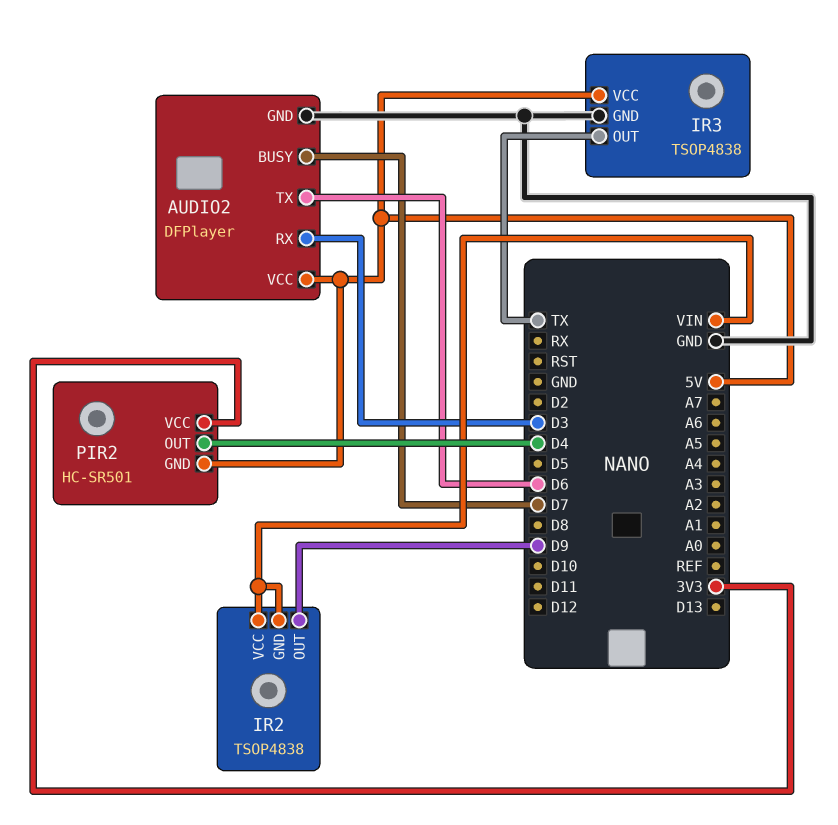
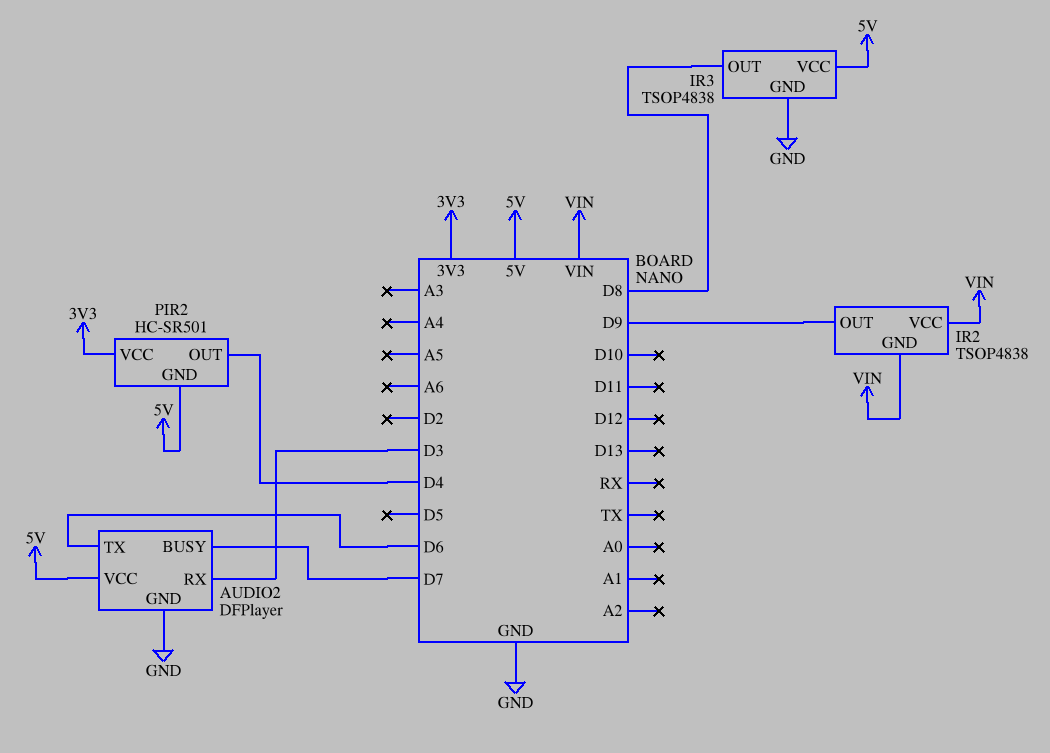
IR3 pin OUT: TX -> D8

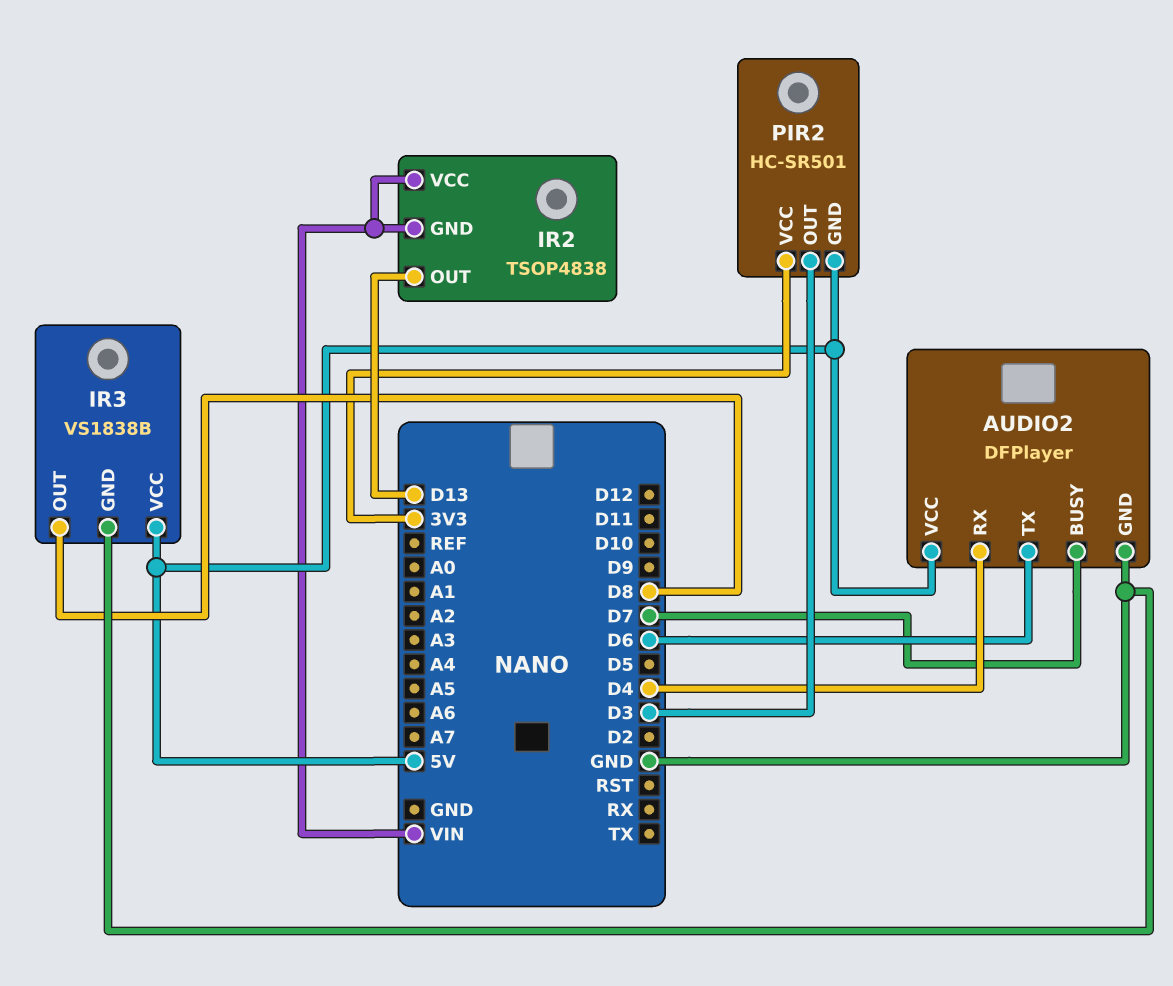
AUDIO2 pin RX: D3 -> D4
IR2 pin OUT: D9 -> D13
IR3: TSOP4838 -> VS1838B
PIR2 pin OUT: D4 -> D3

